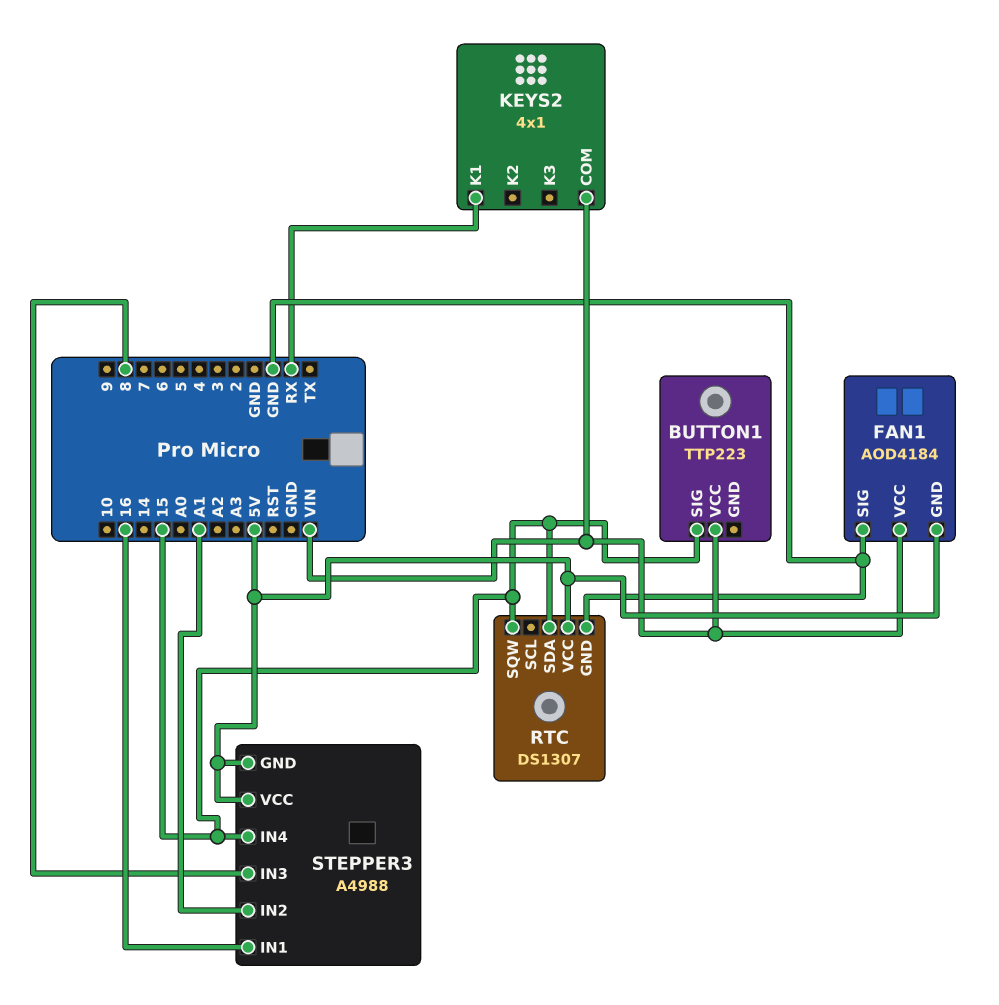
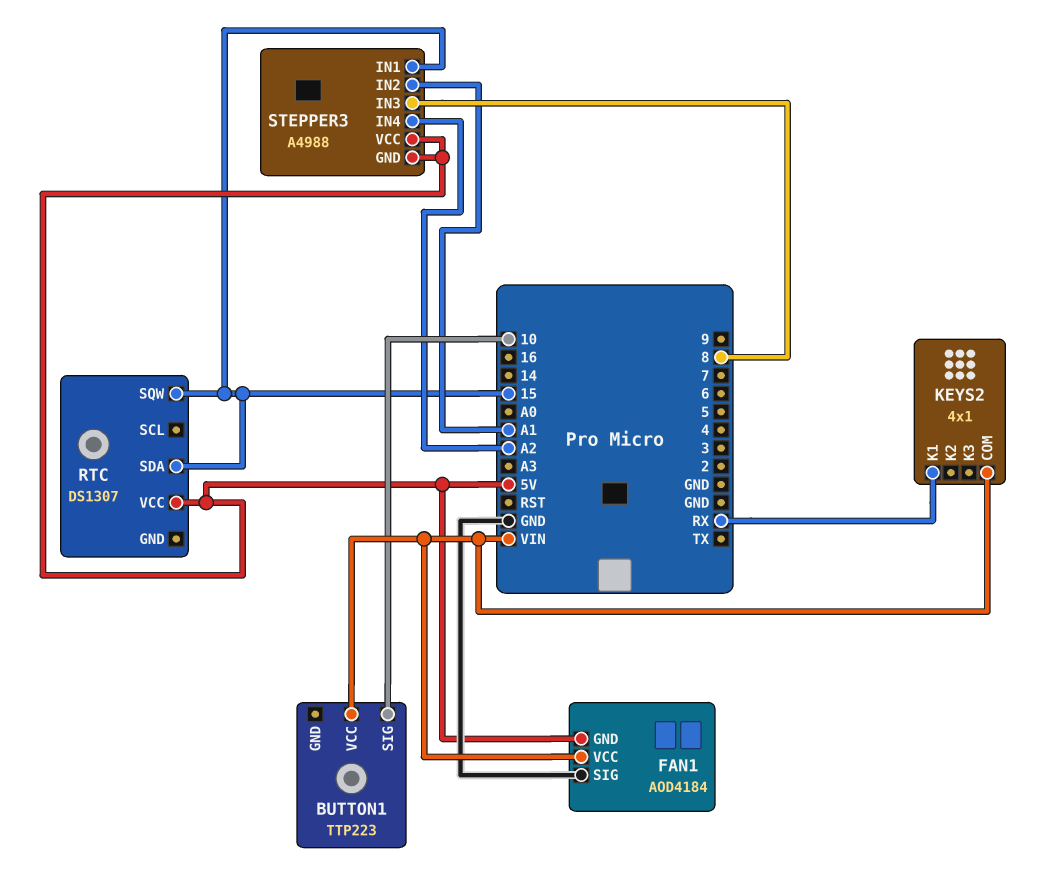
BUTTON1 pin SIG: 15 -> 10
RTC pin GND: GND -> none
STEPPER3 pin IN1: 16 -> 15
STEPPER3 pin IN4: 15 -> A2

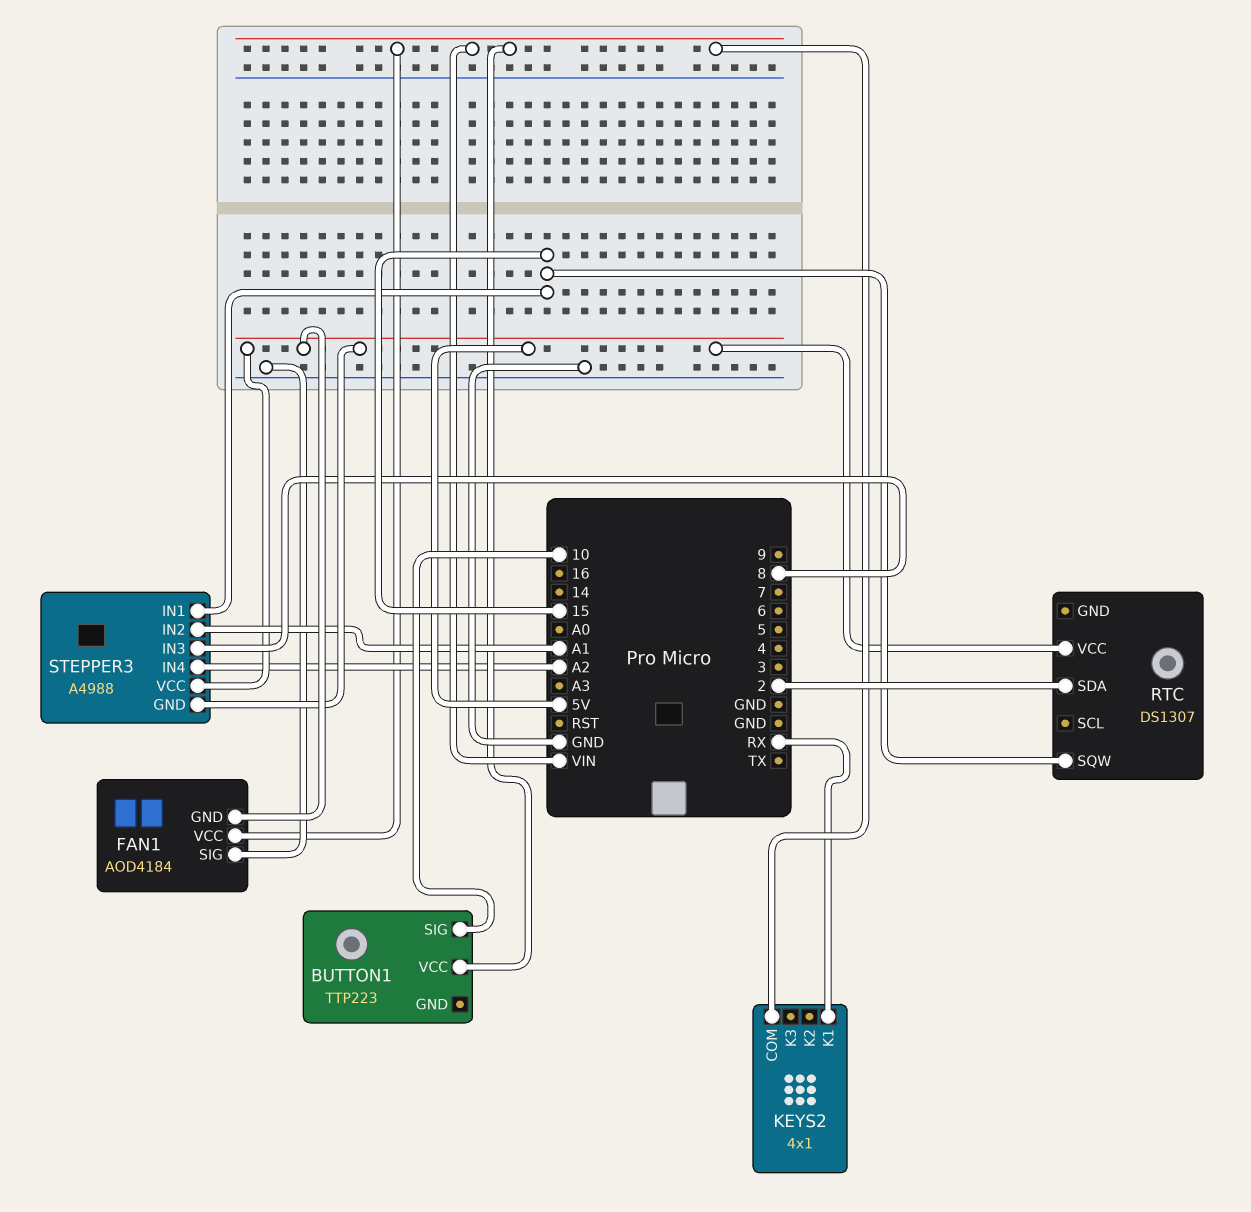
RTC pin SDA: 15 -> 2

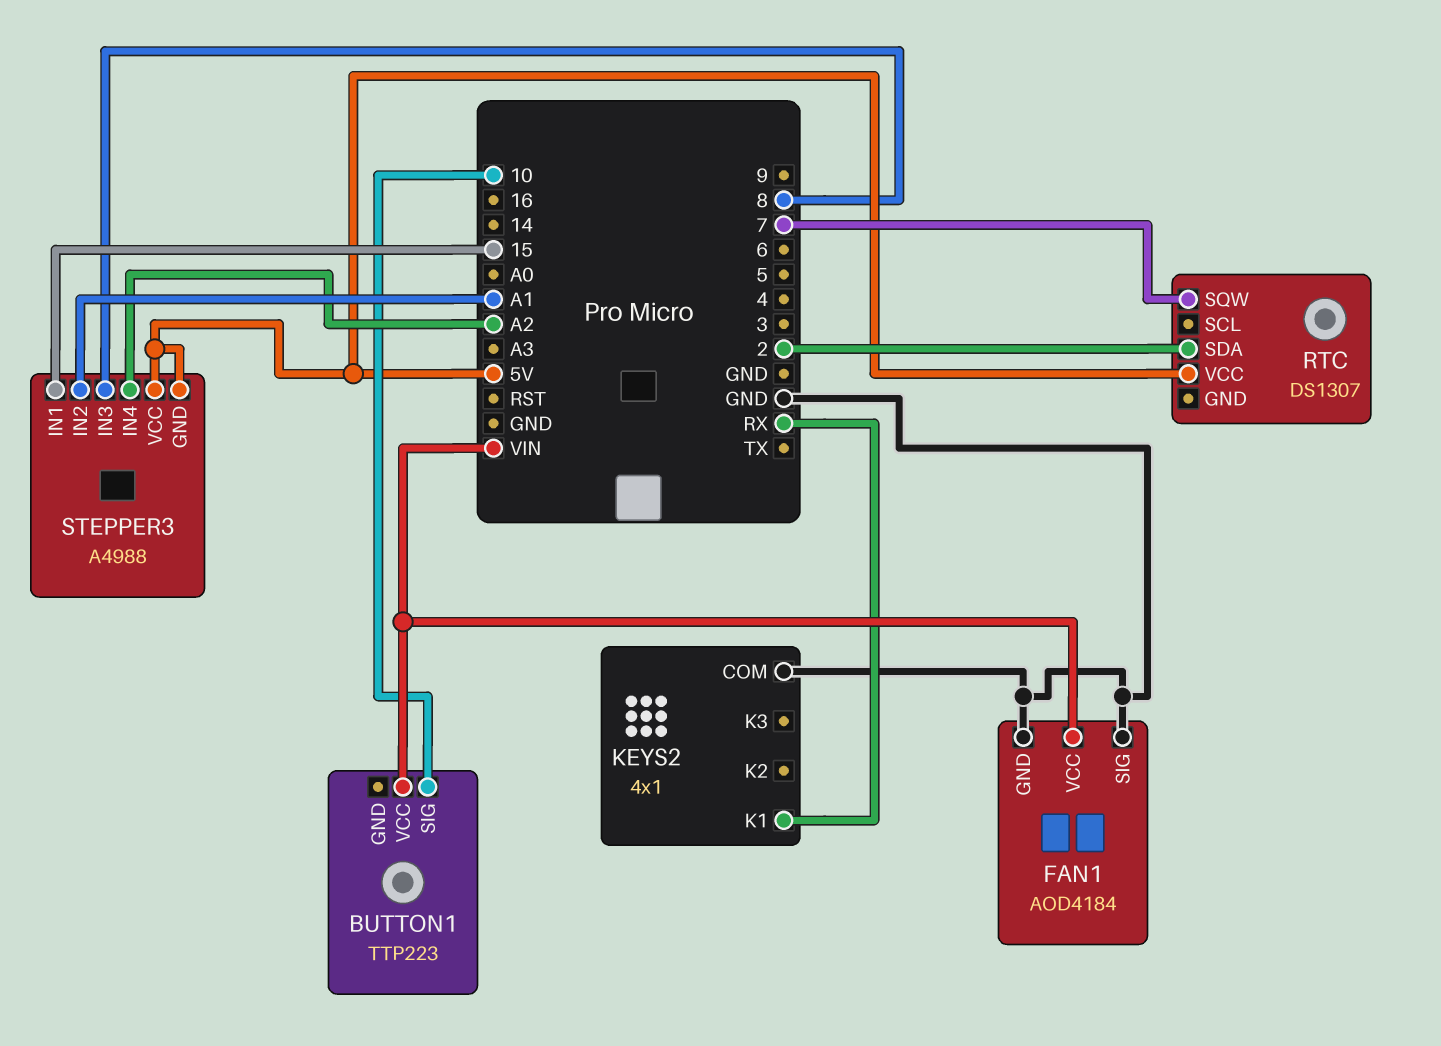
FAN1 pin GND: 5V -> GND
KEYS2 pin COM: VIN -> GND
RTC pin SQW: 15 -> 7

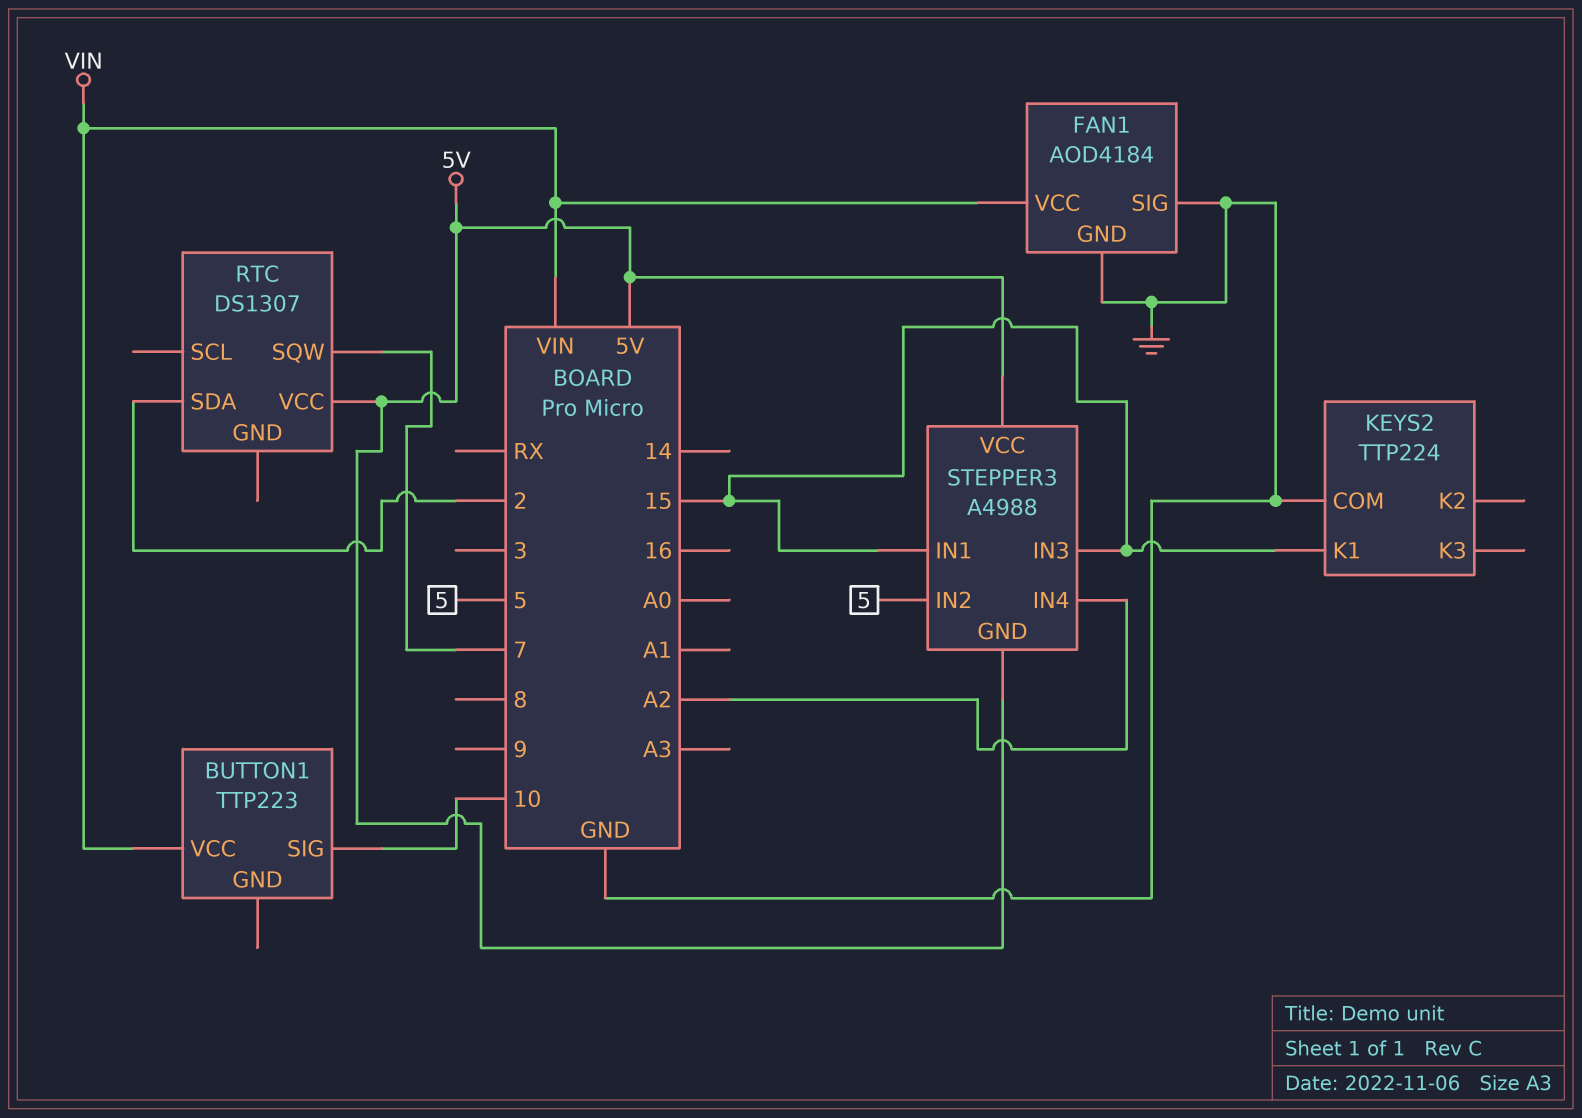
KEYS2: 4x1 -> TTP224
KEYS2 pin K1: RX -> 15
STEPPER3 pin IN2: A1 -> 5
STEPPER3 pin IN3: 8 -> 15

